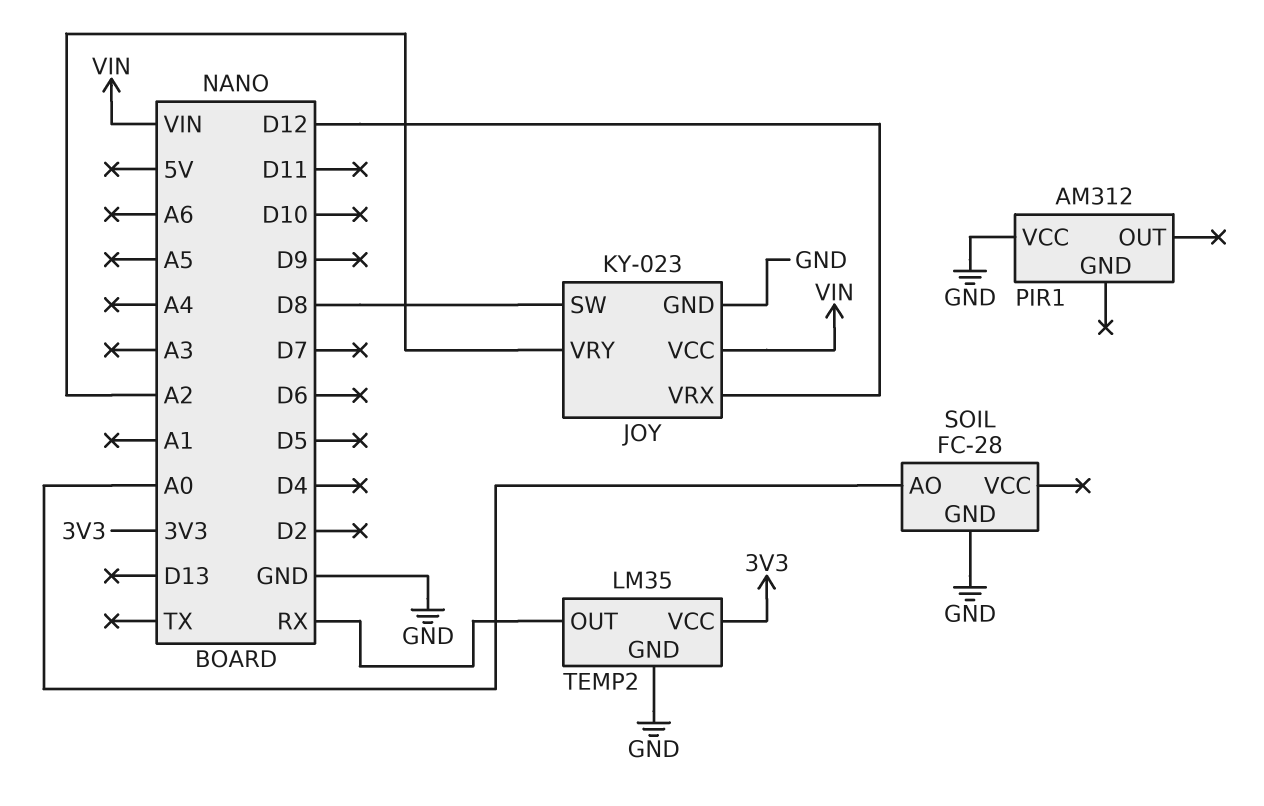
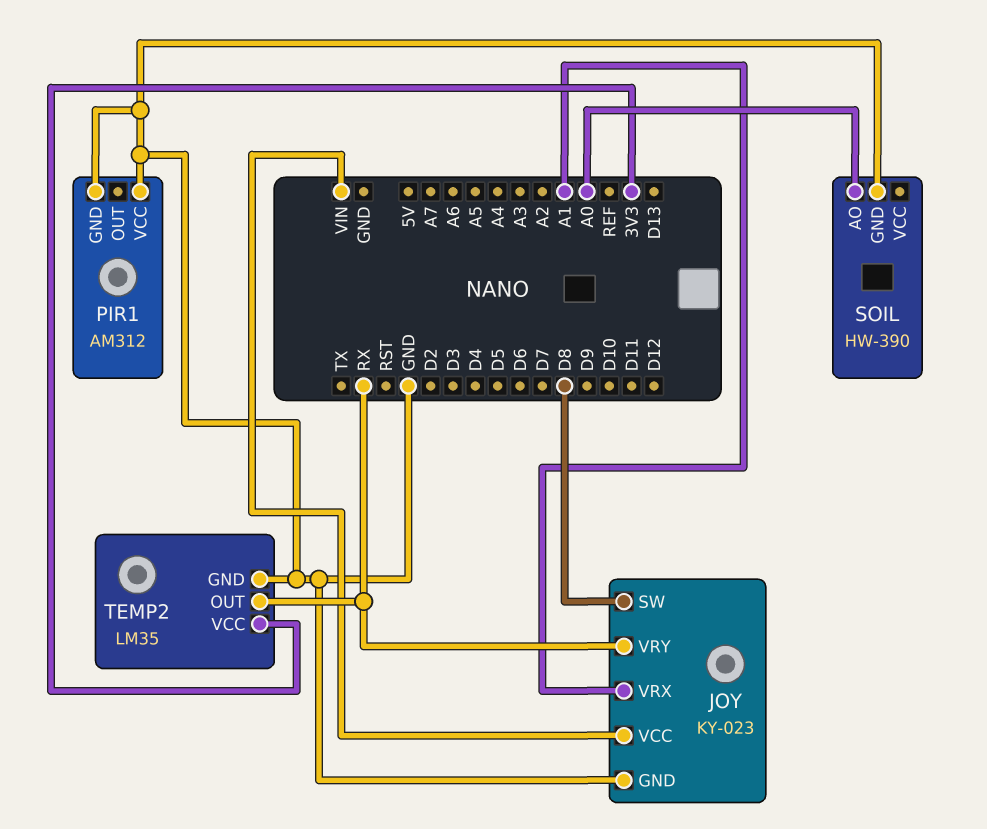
JOY pin VRX: D12 -> A1
JOY pin VRY: A2 -> RX
PIR1 pin GND: none -> GND
SOIL: FC-28 -> HW-390

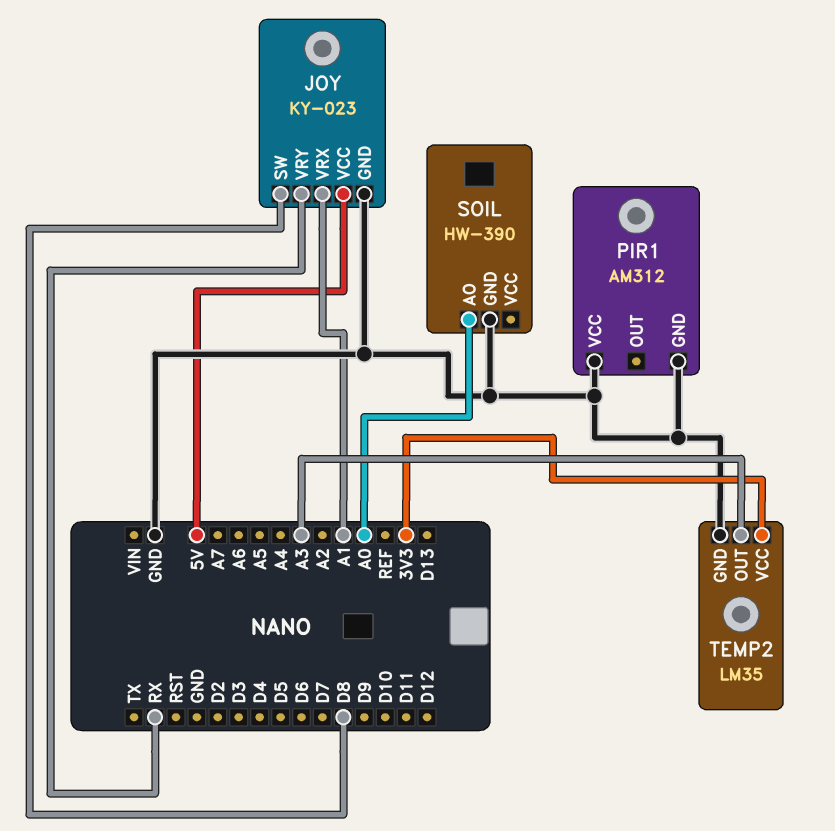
JOY pin VCC: VIN -> 5V
TEMP2 pin OUT: RX -> A3

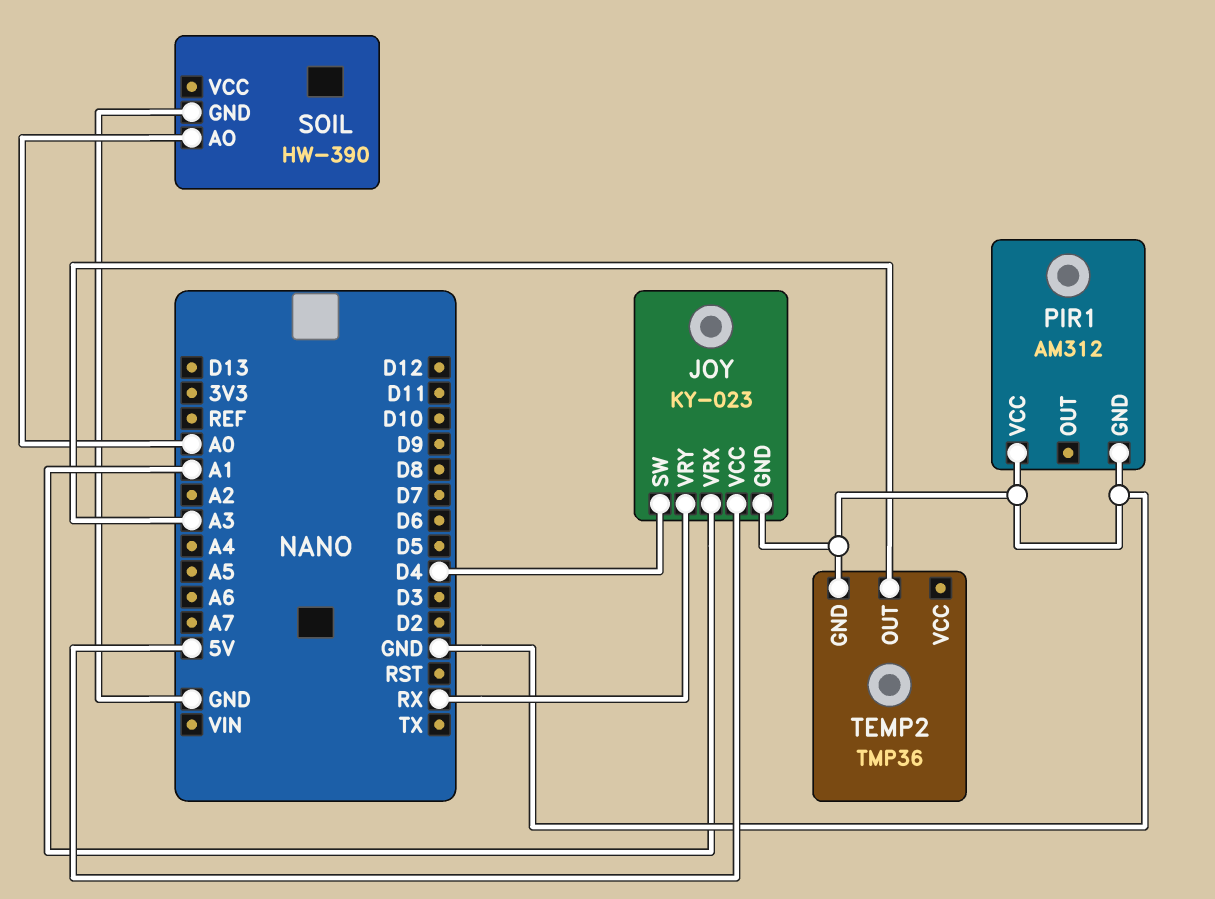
JOY pin SW: D8 -> D4
TEMP2: LM35 -> TMP36
TEMP2 pin VCC: 3V3 -> none

